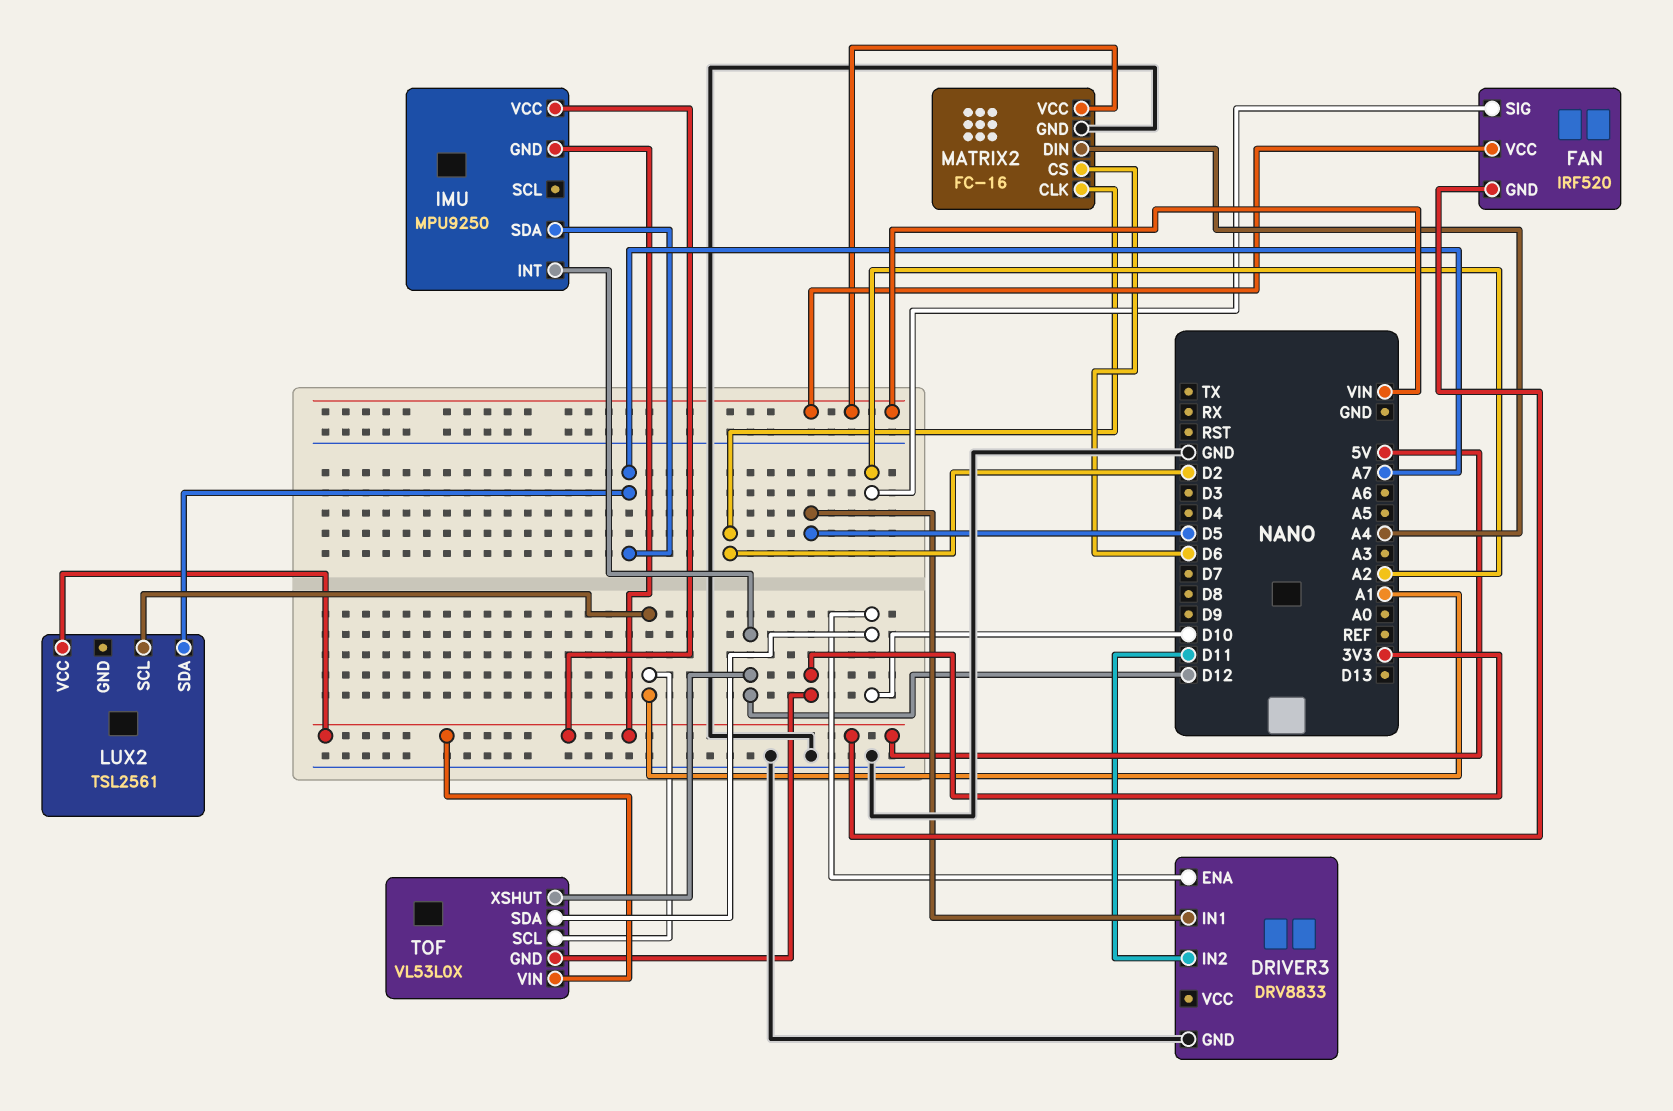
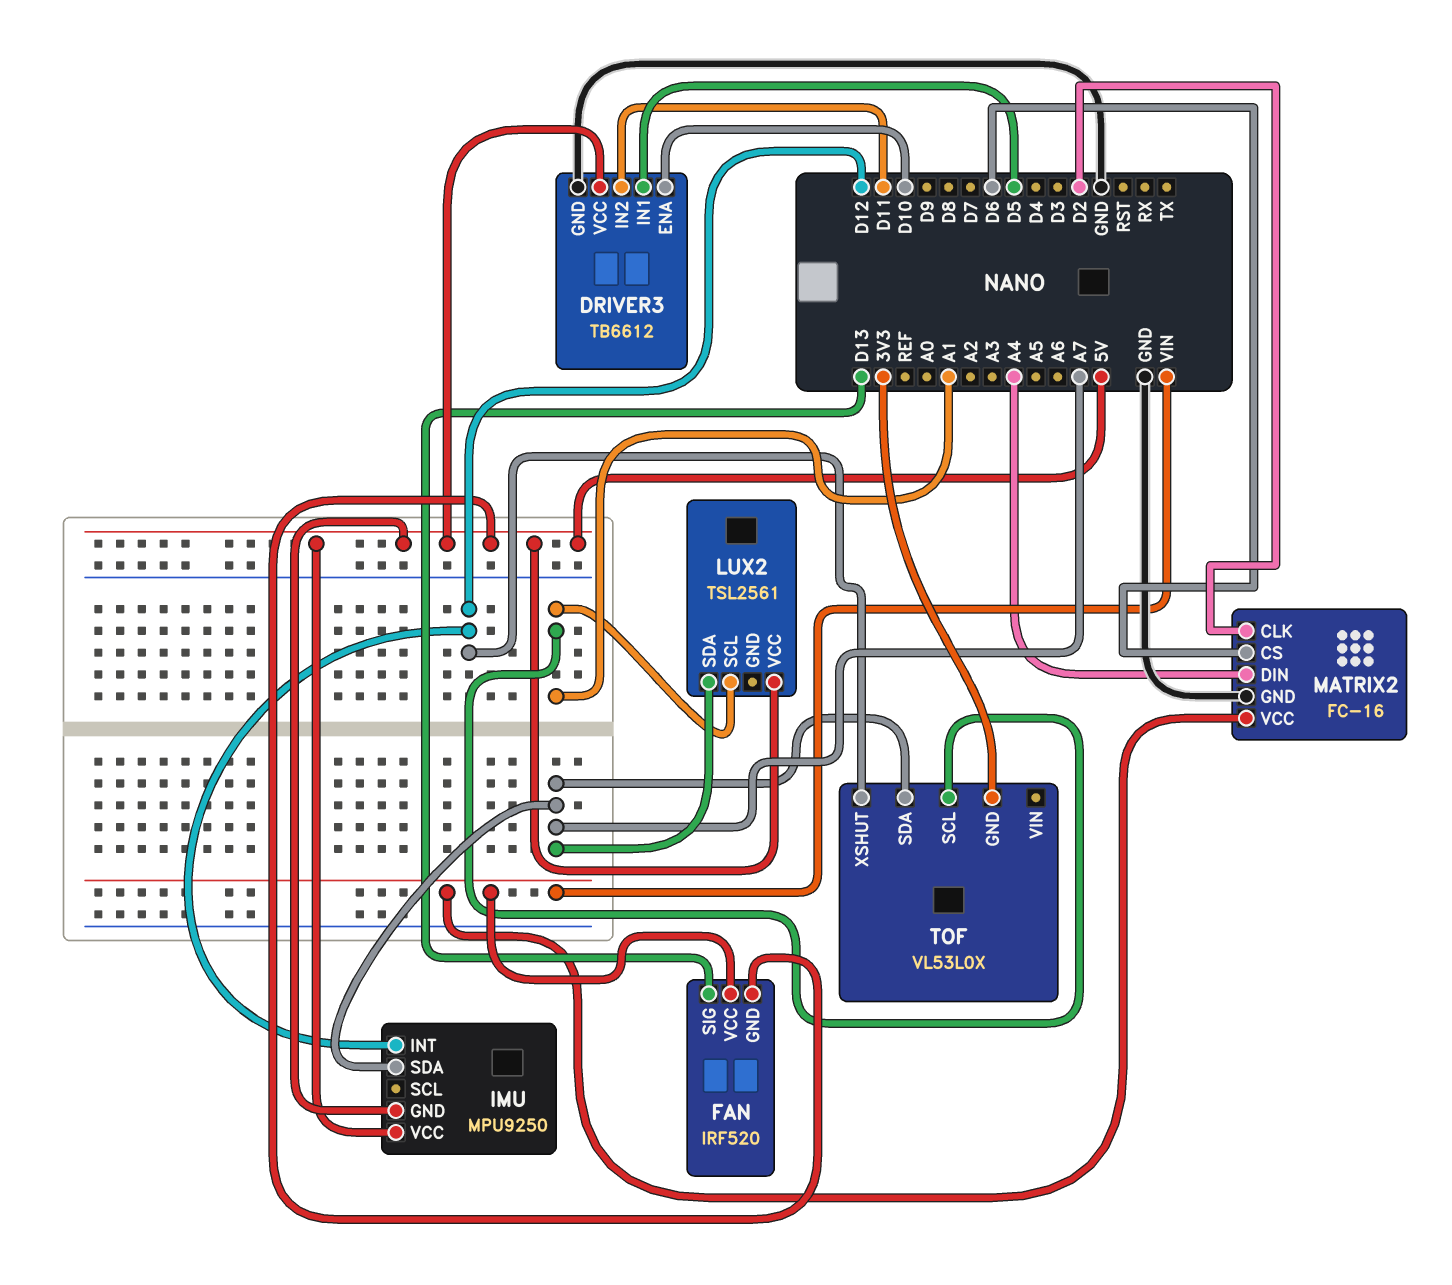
DRIVER3: DRV8833 -> TB6612
DRIVER3 pin VCC: none -> 5V
FAN pin SIG: A2 -> D13
TOF pin SDA: D10 -> A7
TOF pin VIN: 5V -> none

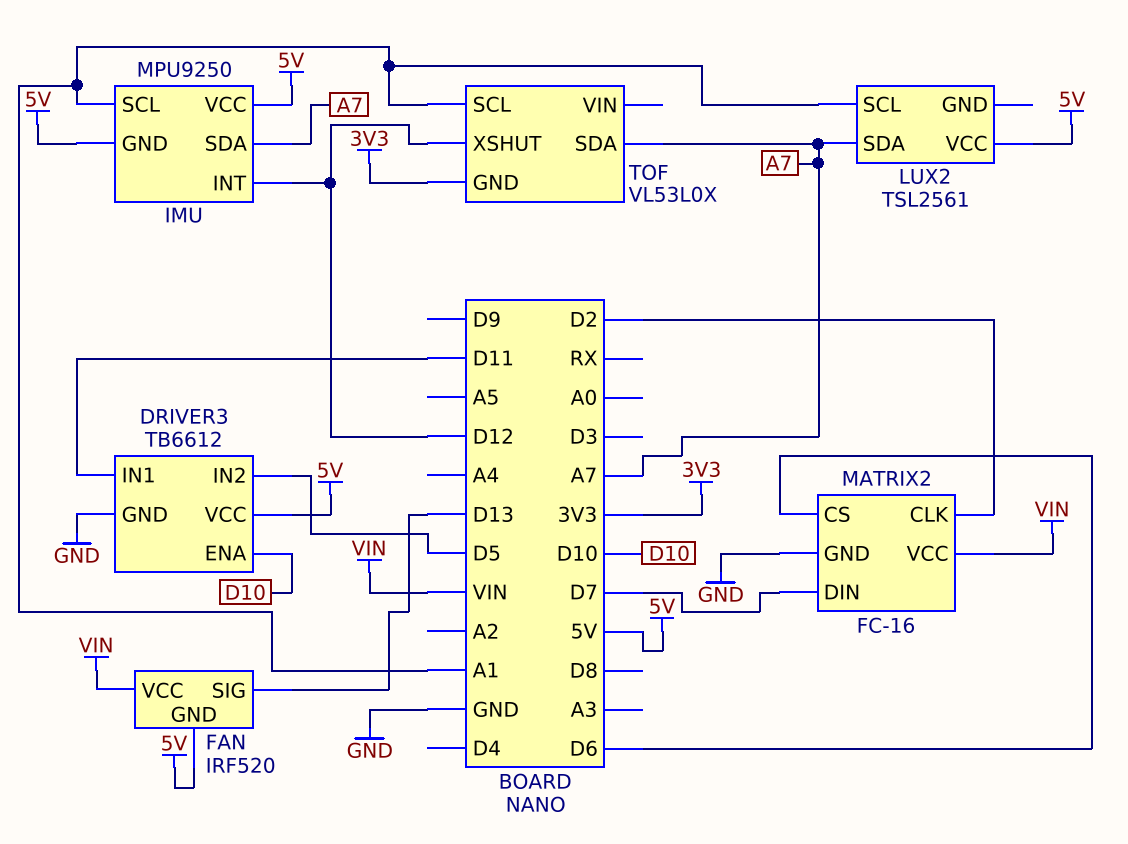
DRIVER3 pin IN1: D5 -> D11
DRIVER3 pin IN2: D11 -> D5
IMU pin SCL: none -> A1
MATRIX2 pin DIN: A4 -> D7

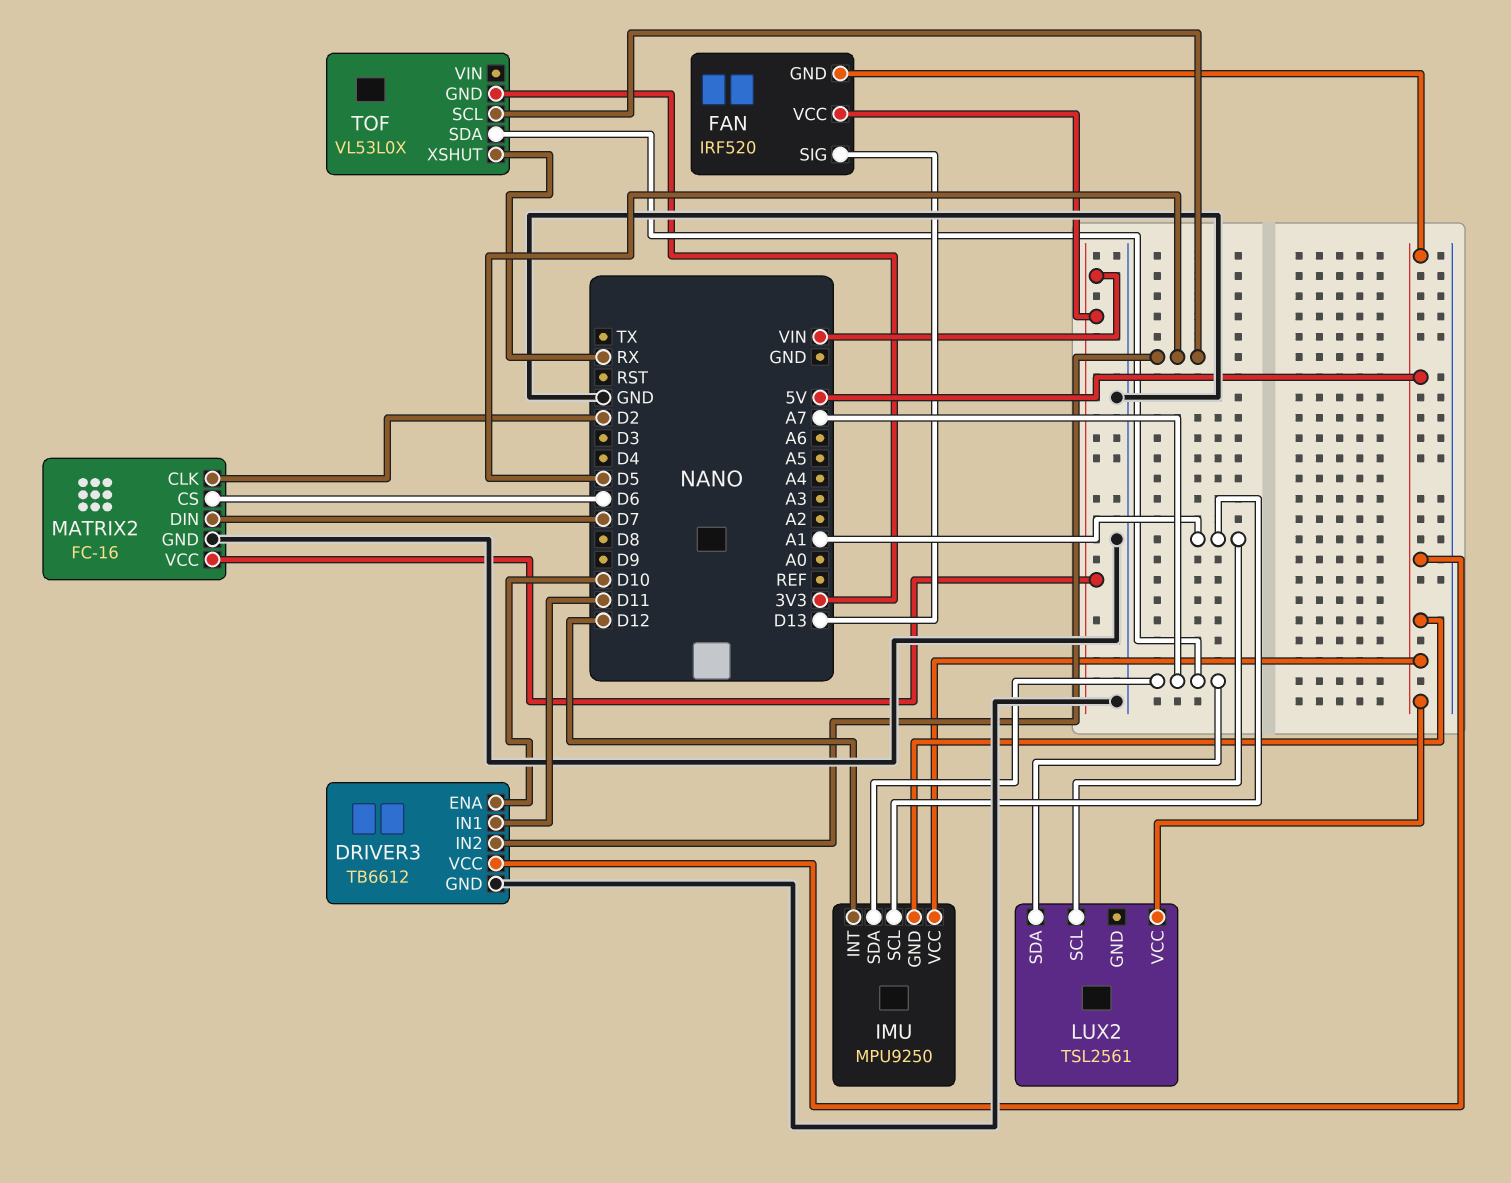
TOF pin SCL: A1 -> D5
TOF pin XSHUT: D12 -> RX

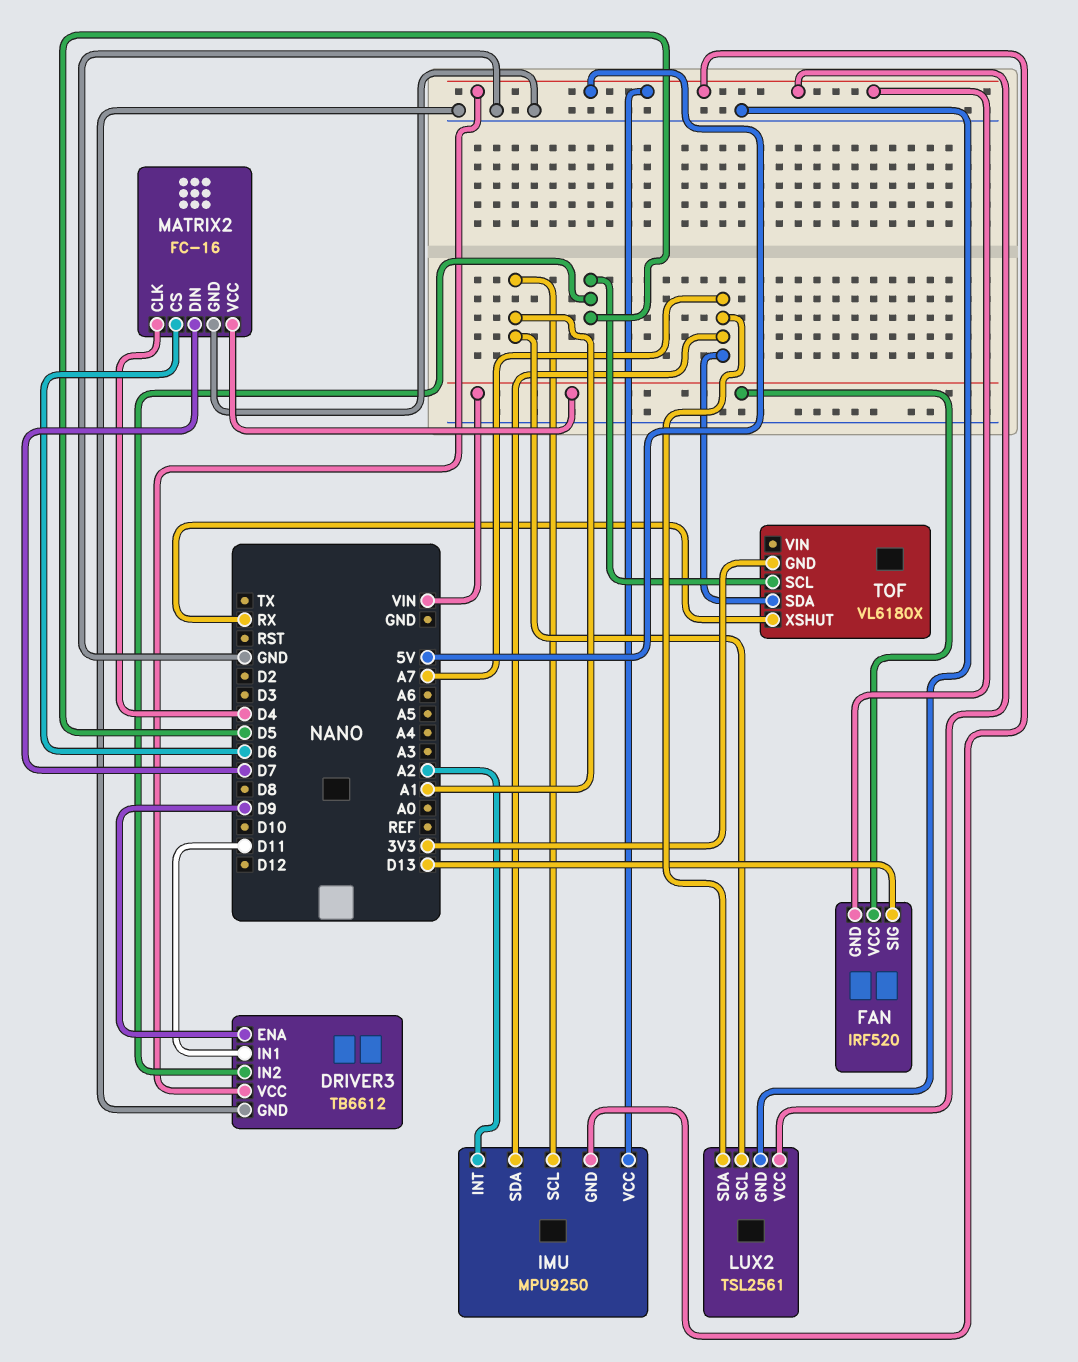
DRIVER3 pin ENA: D10 -> D9
IMU pin INT: D12 -> A2
LUX2 pin GND: none -> GND
MATRIX2 pin CLK: D2 -> D4
TOF: VL53L0X -> VL6180X

